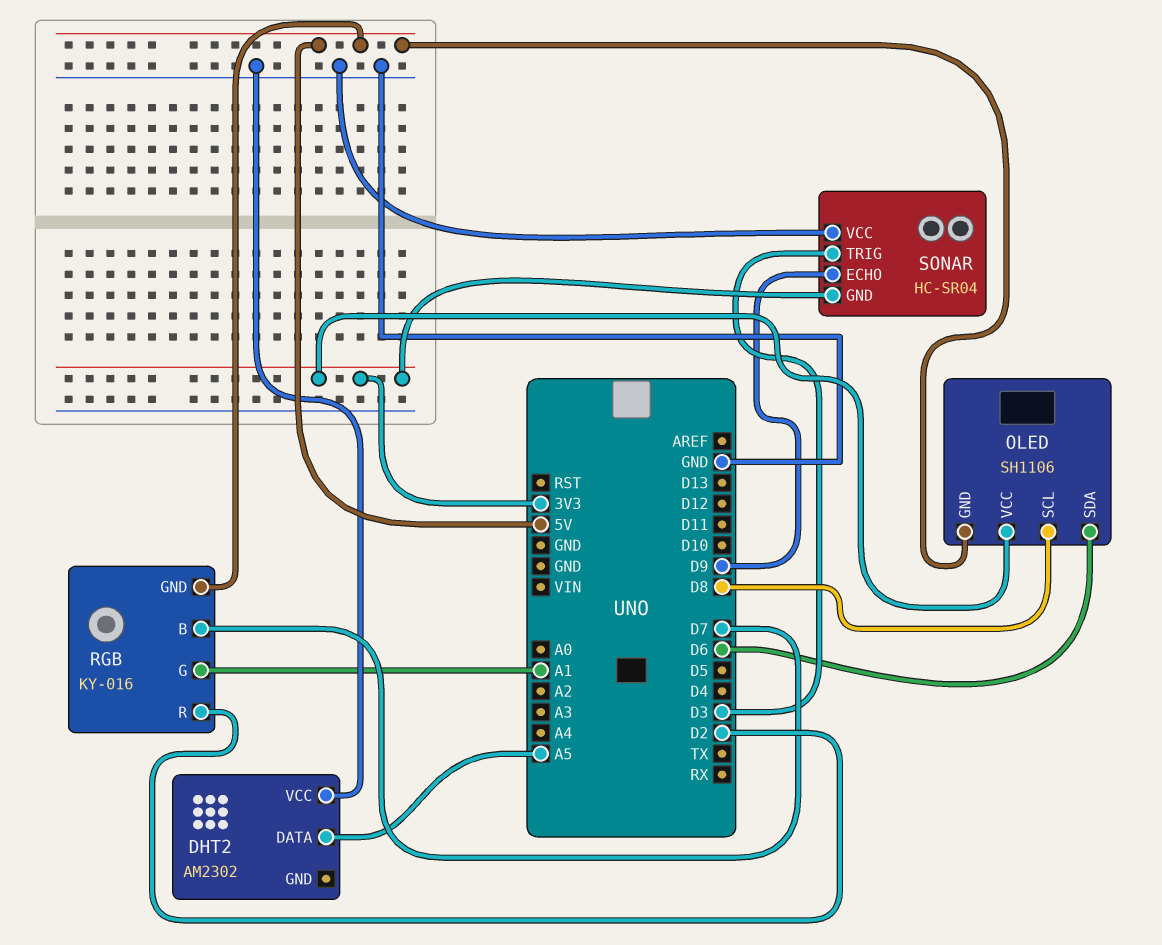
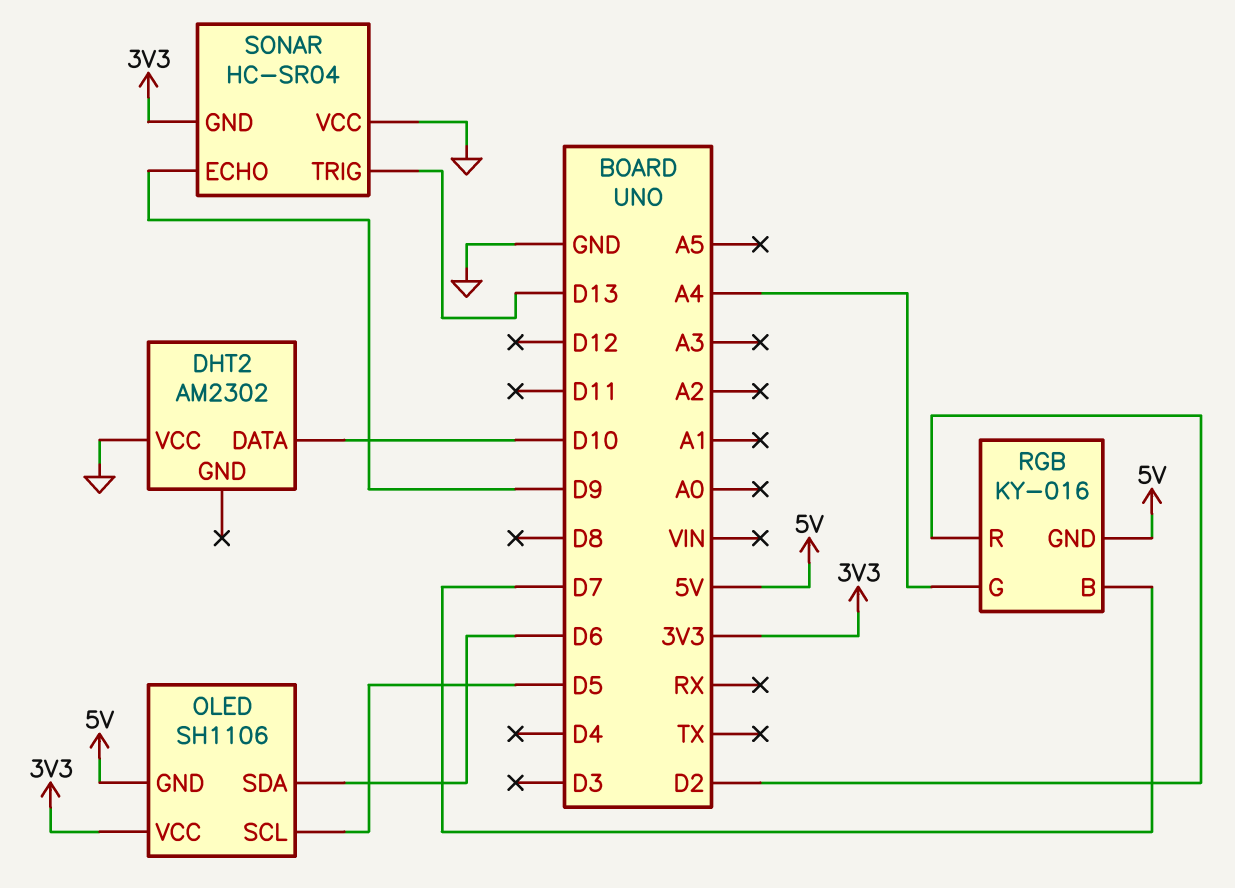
DHT2 pin DATA: A5 -> D10
OLED pin SCL: D8 -> D5
RGB pin G: A1 -> A4
SONAR pin TRIG: D3 -> D13

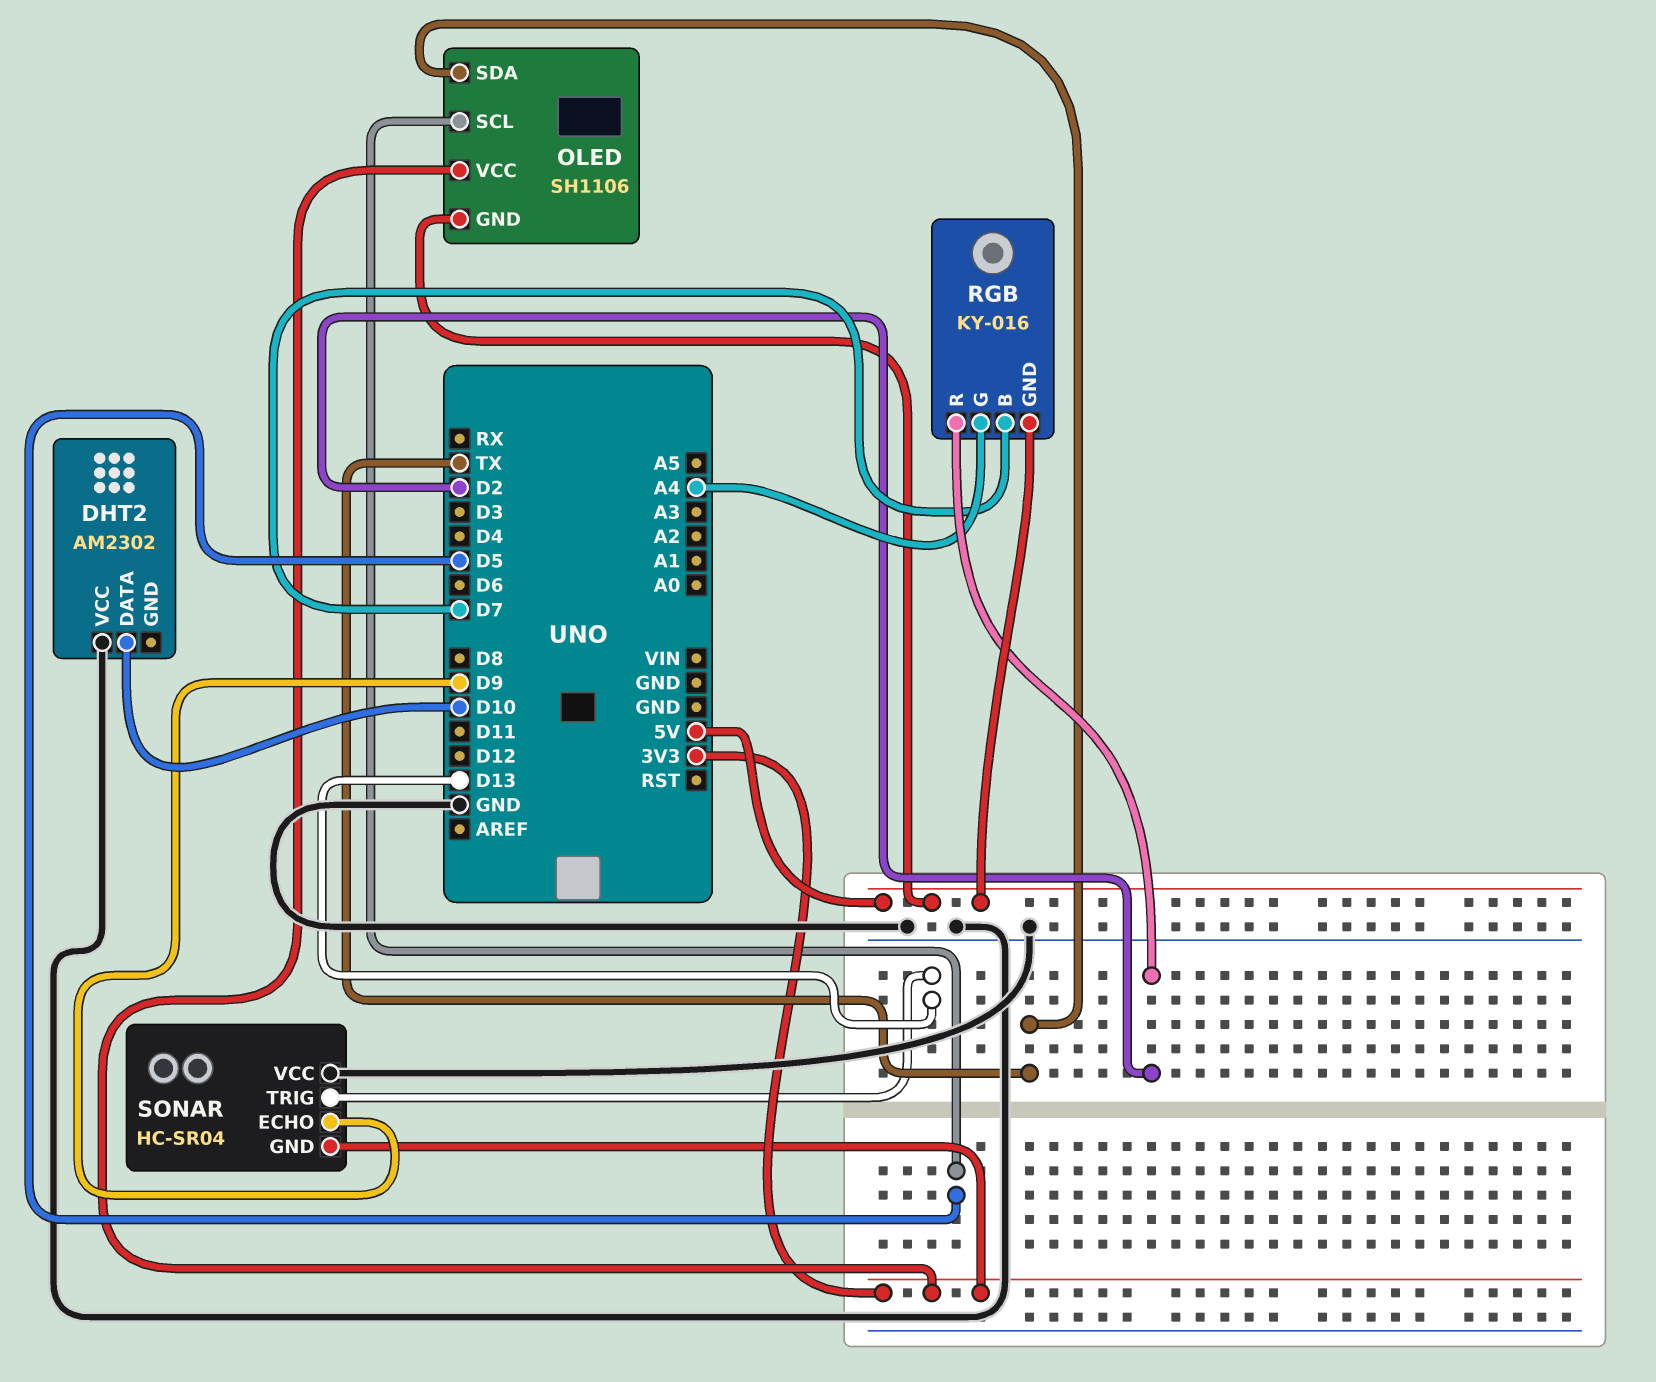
OLED pin SDA: D6 -> TX

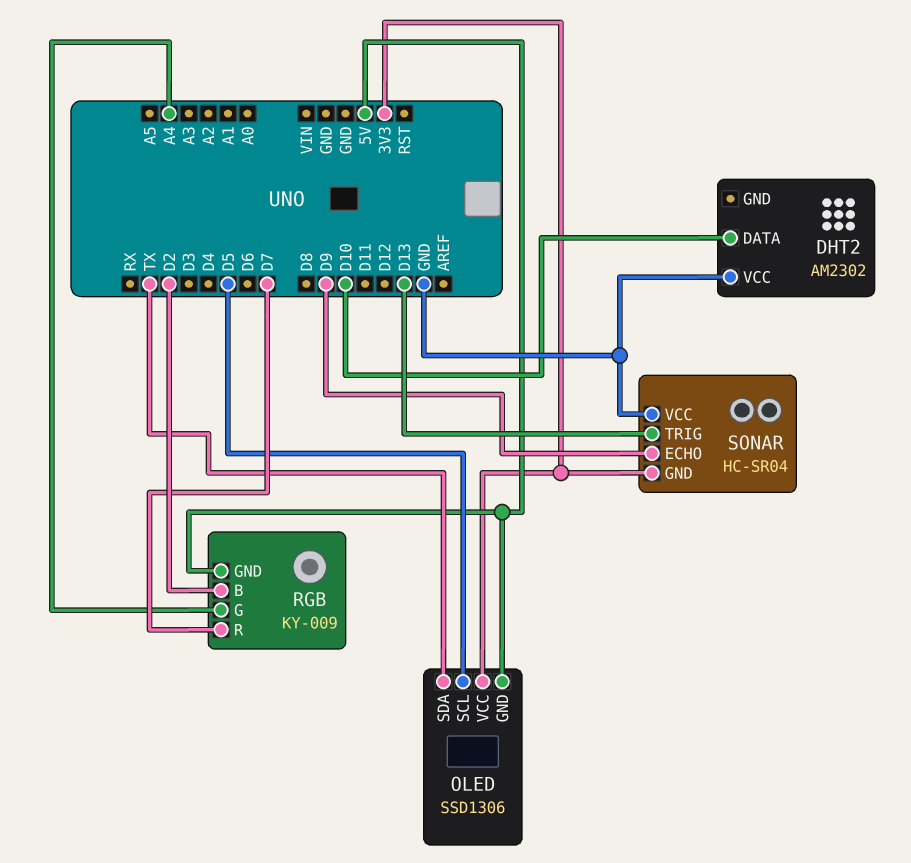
OLED: SH1106 -> SSD1306
RGB: KY-016 -> KY-009
RGB pin B: D7 -> D2
RGB pin R: D2 -> D7

